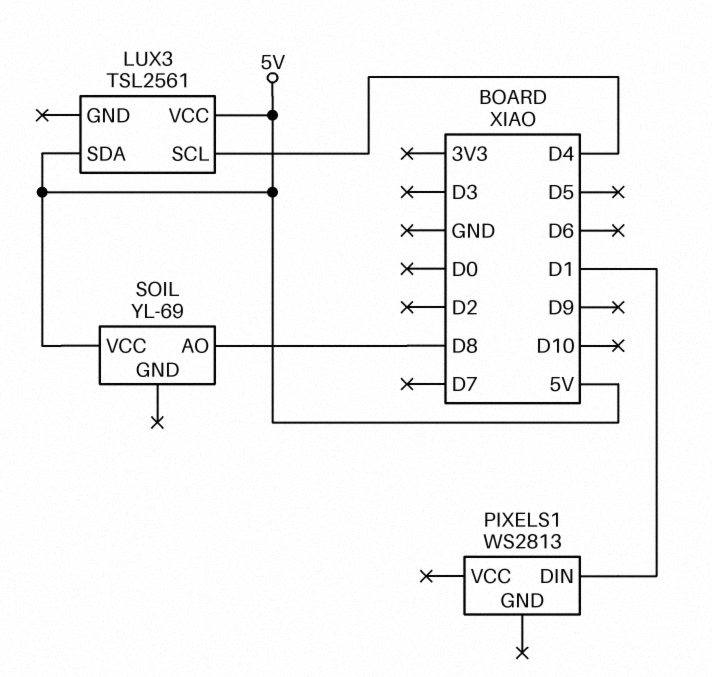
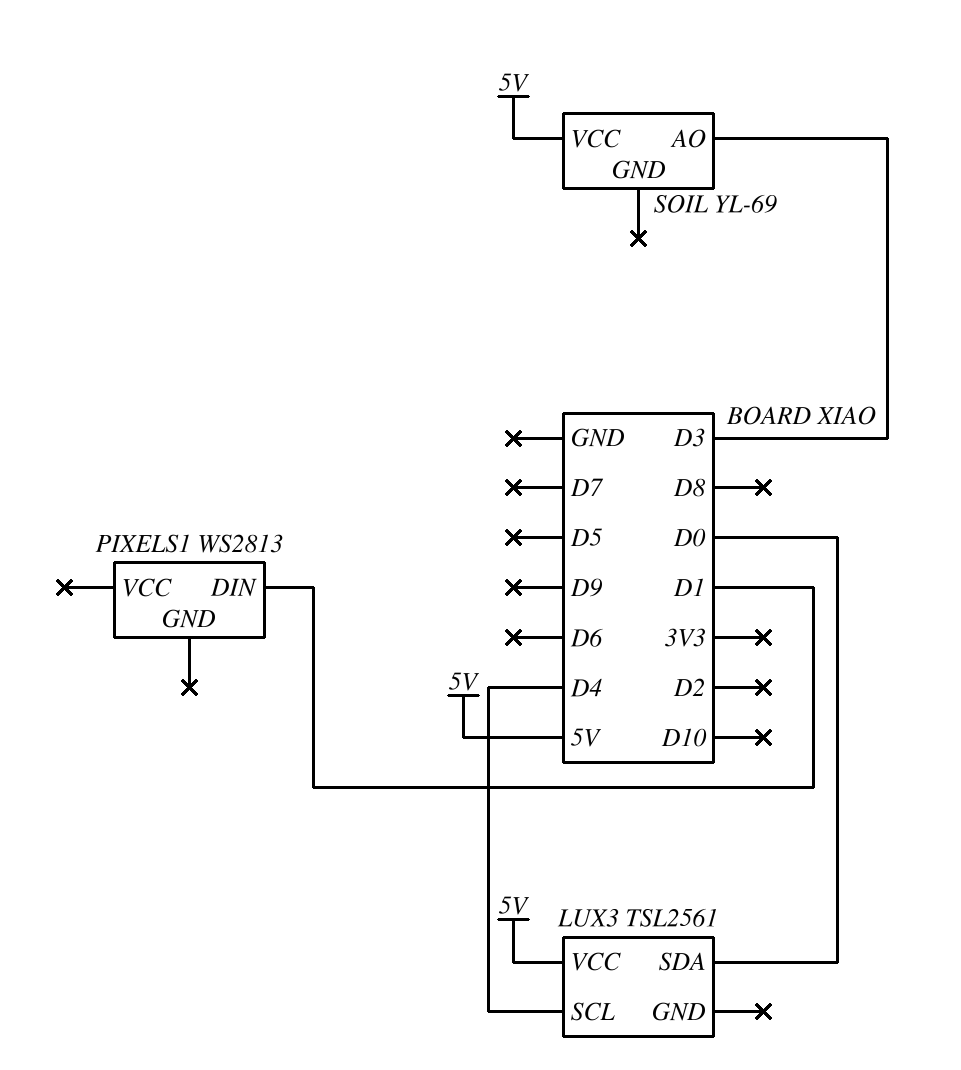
LUX3 pin SDA: 5V -> D0
SOIL pin AO: D8 -> D3

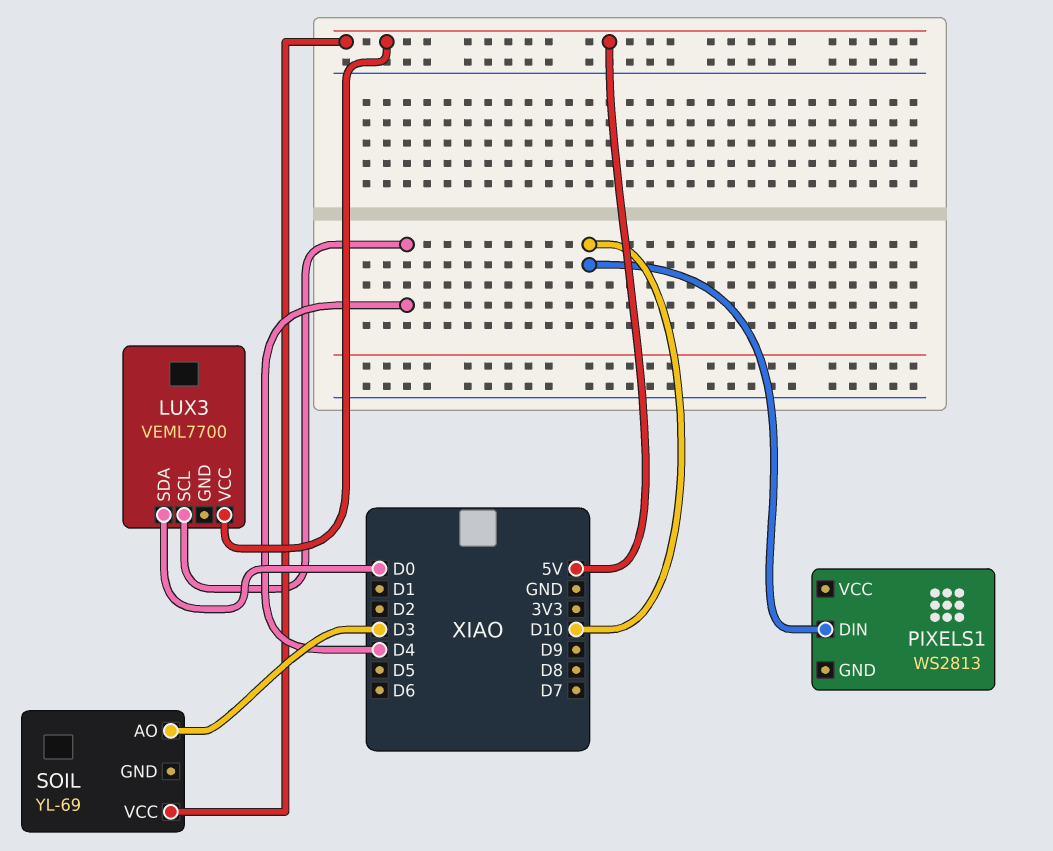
LUX3: TSL2561 -> VEML7700
PIXELS1 pin DIN: D1 -> D10

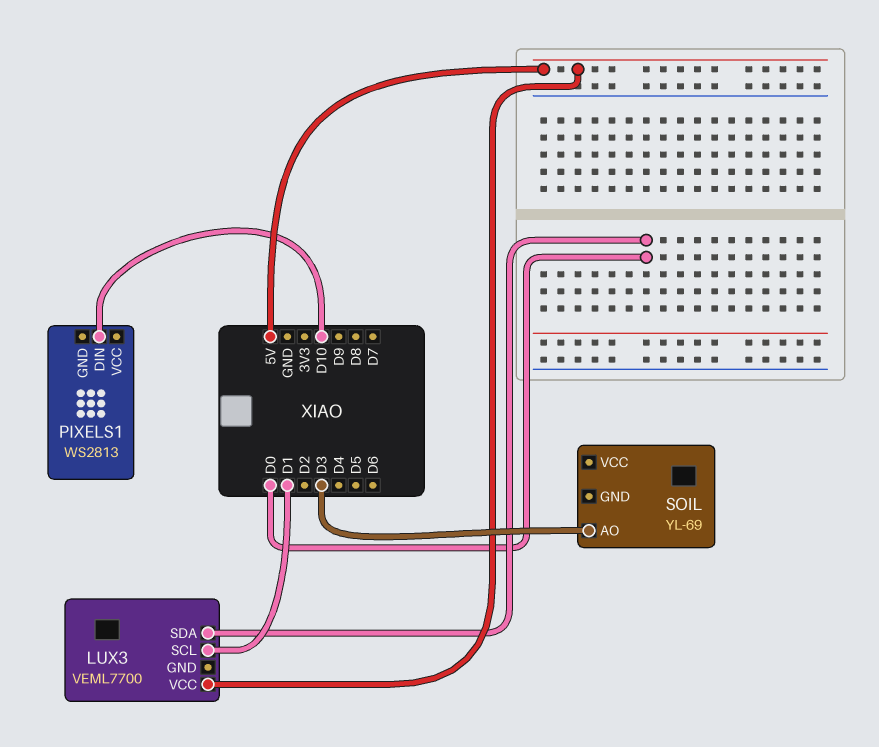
LUX3 pin SCL: D4 -> D1
SOIL pin VCC: 5V -> none

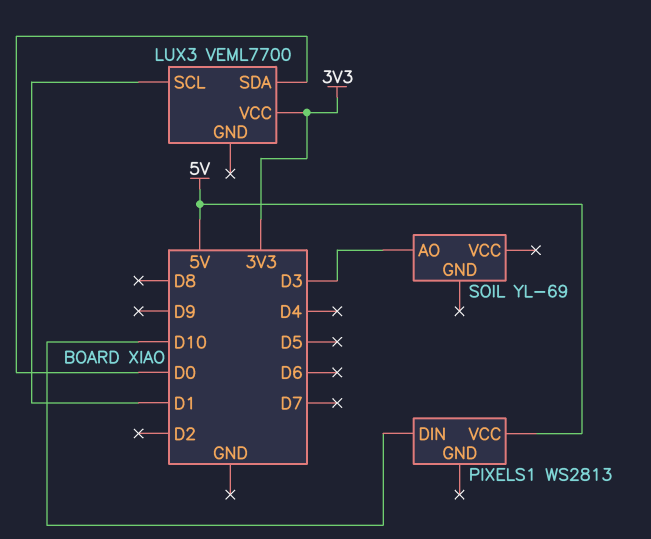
LUX3 pin VCC: 5V -> 3V3
PIXELS1 pin VCC: none -> 5V

